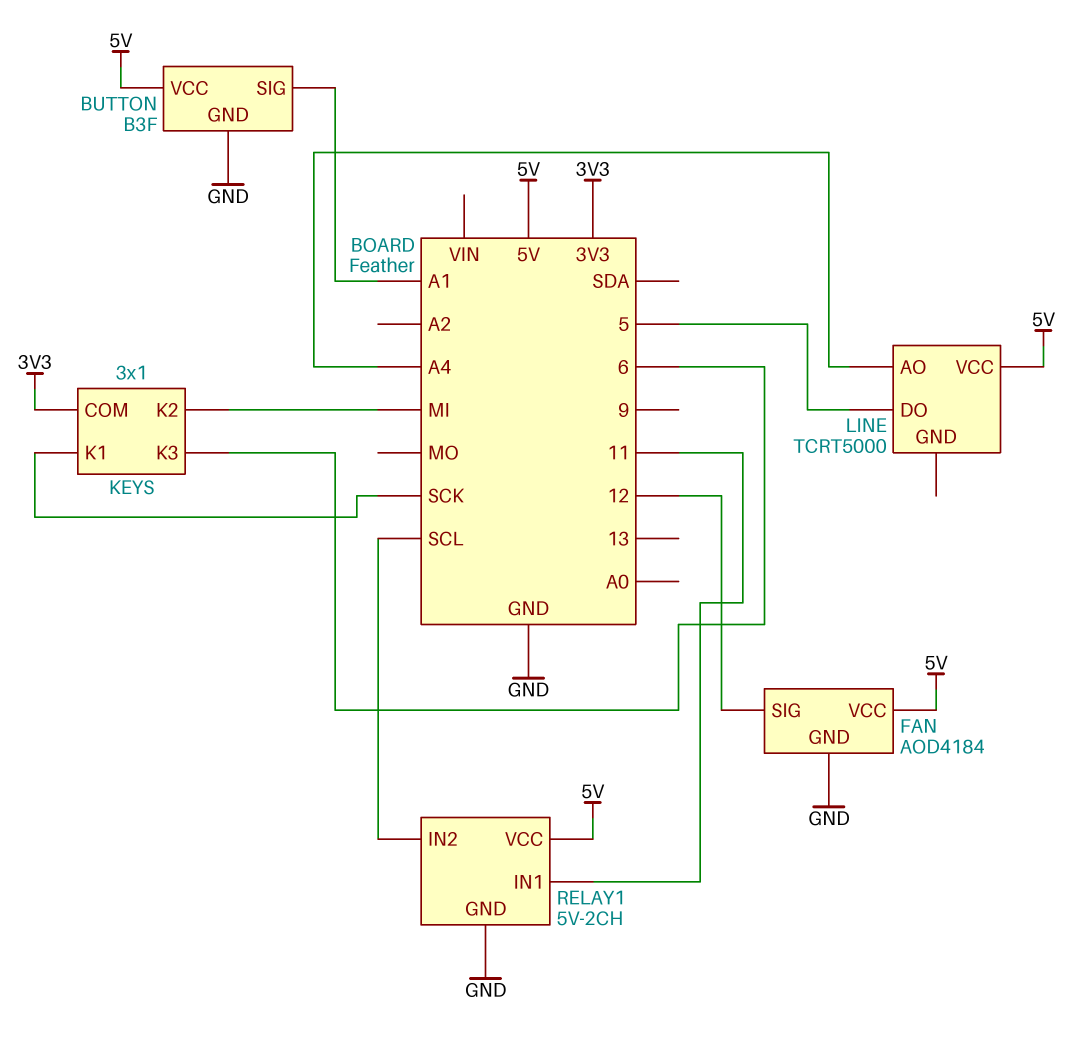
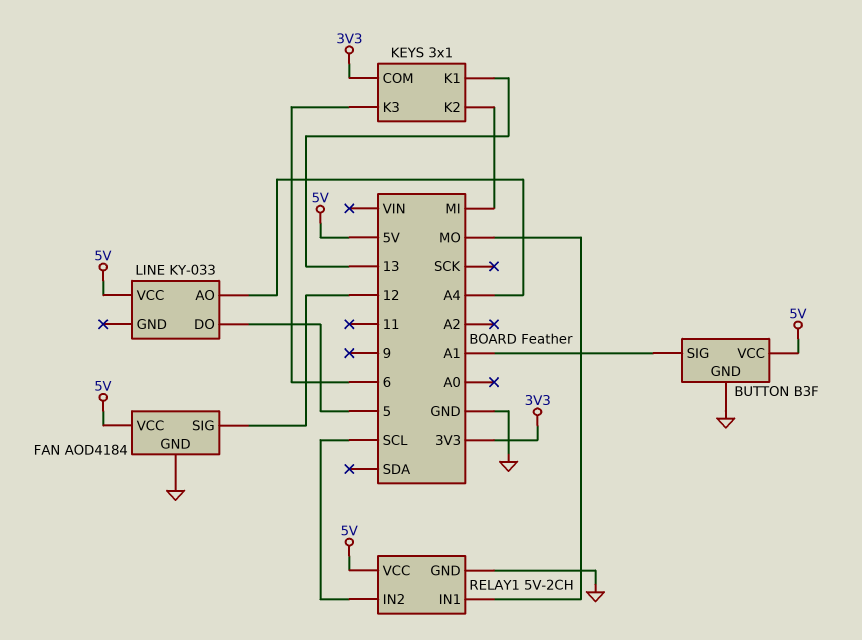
KEYS pin K1: SCK -> 13
LINE: TCRT5000 -> KY-033
RELAY1 pin IN1: 11 -> MO

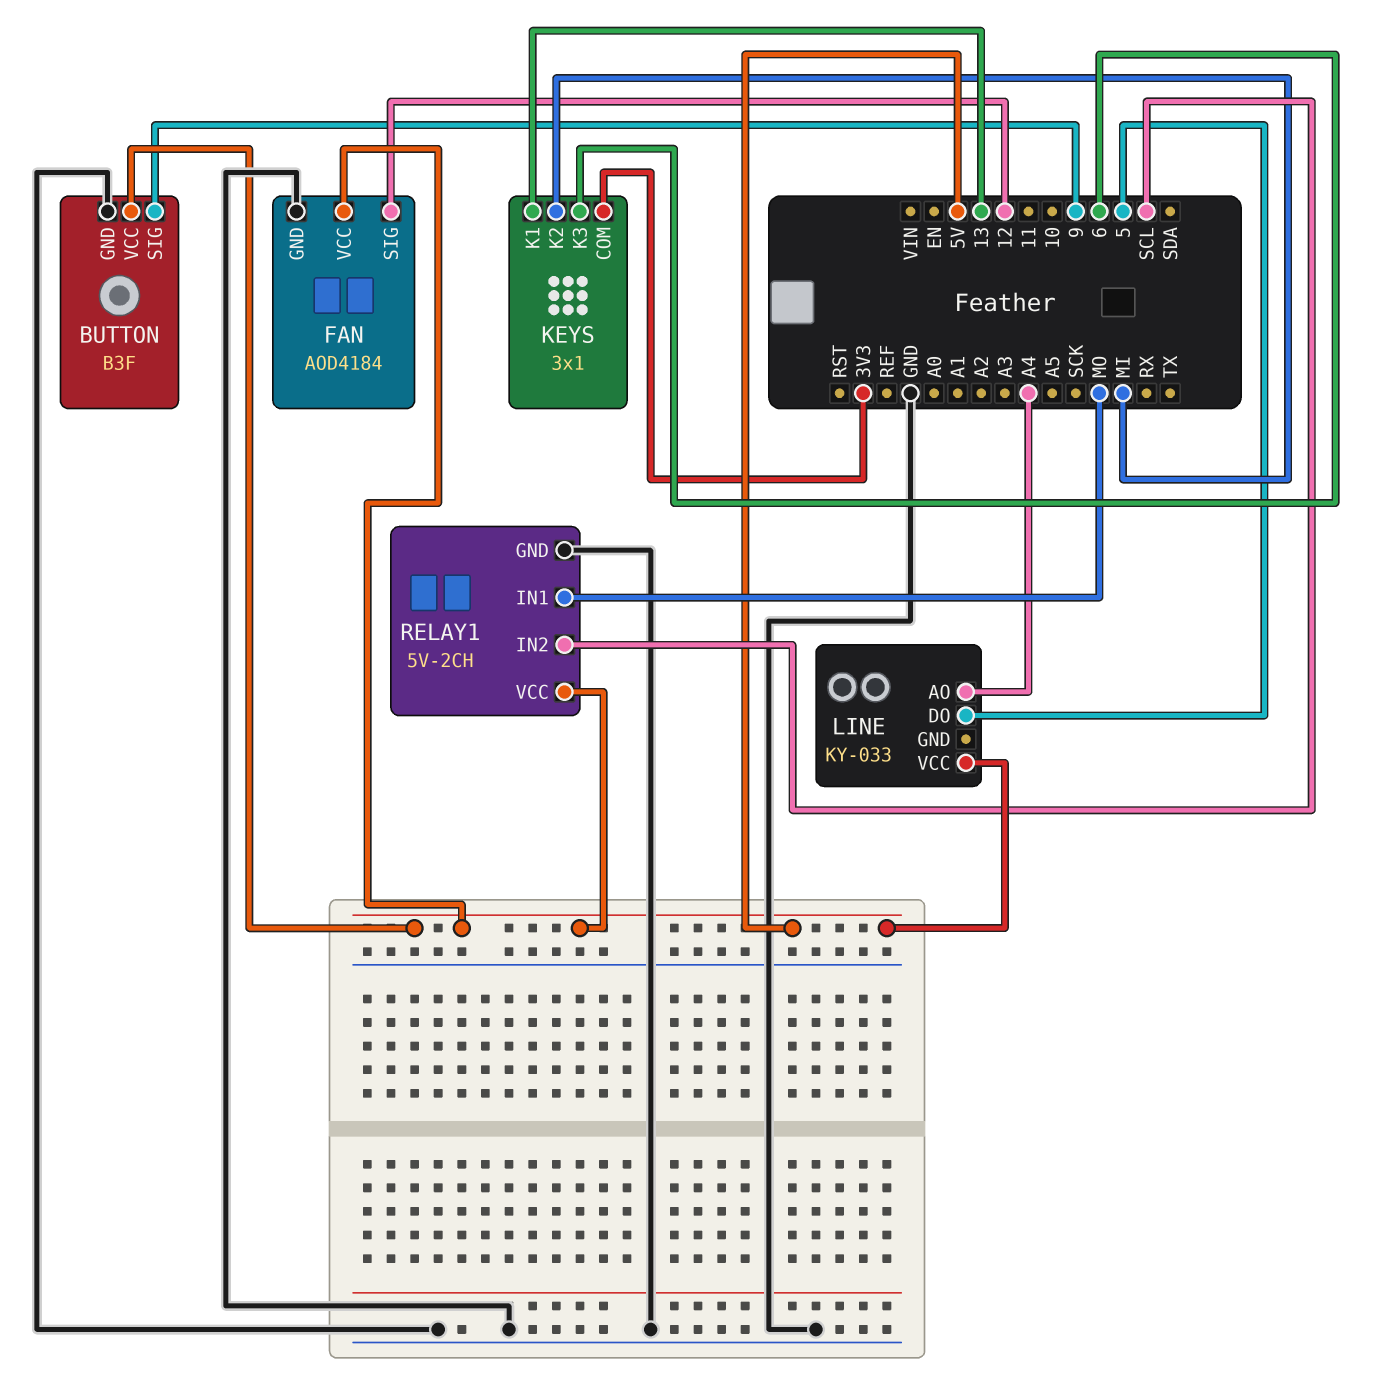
BUTTON pin SIG: A1 -> 9

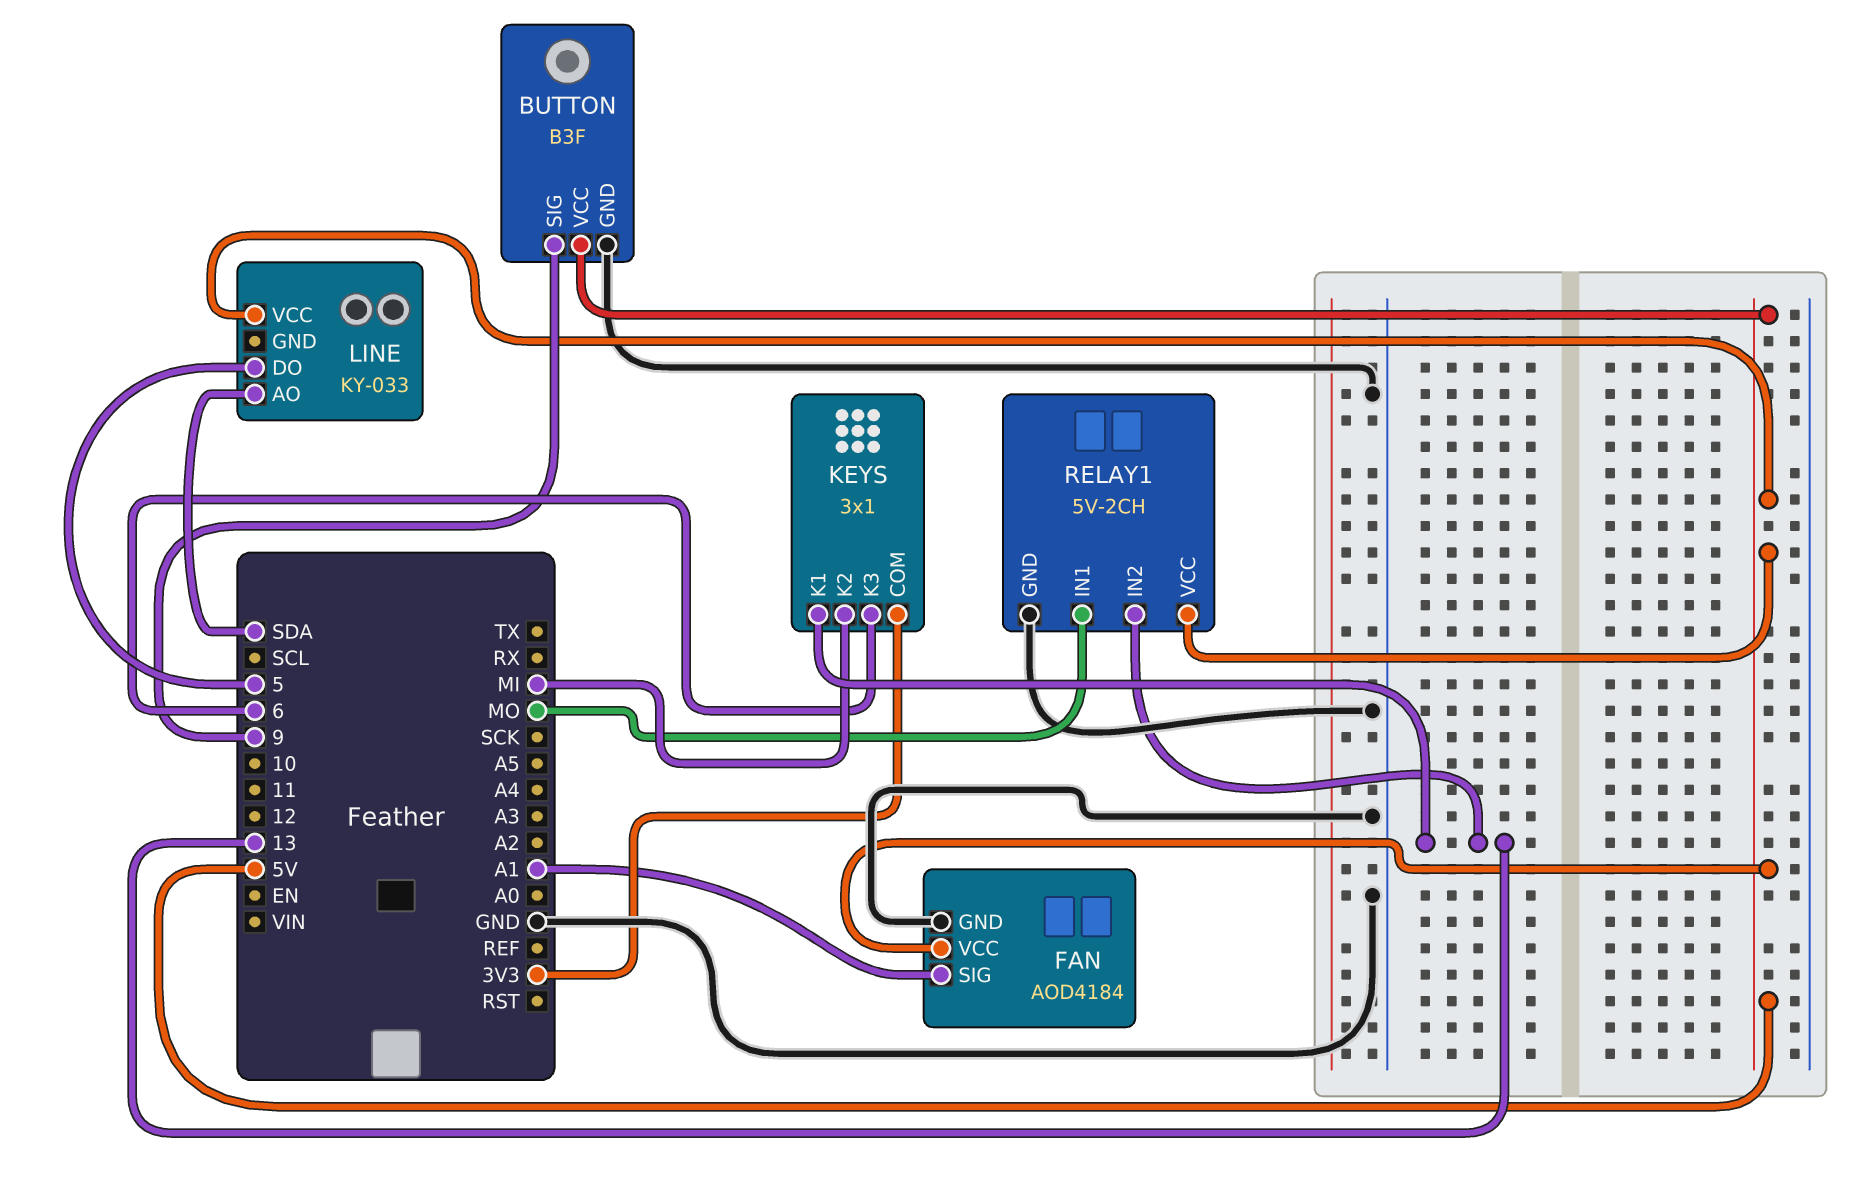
FAN pin SIG: 12 -> A1
LINE pin AO: A4 -> SDA
RELAY1 pin IN2: SCL -> 13

